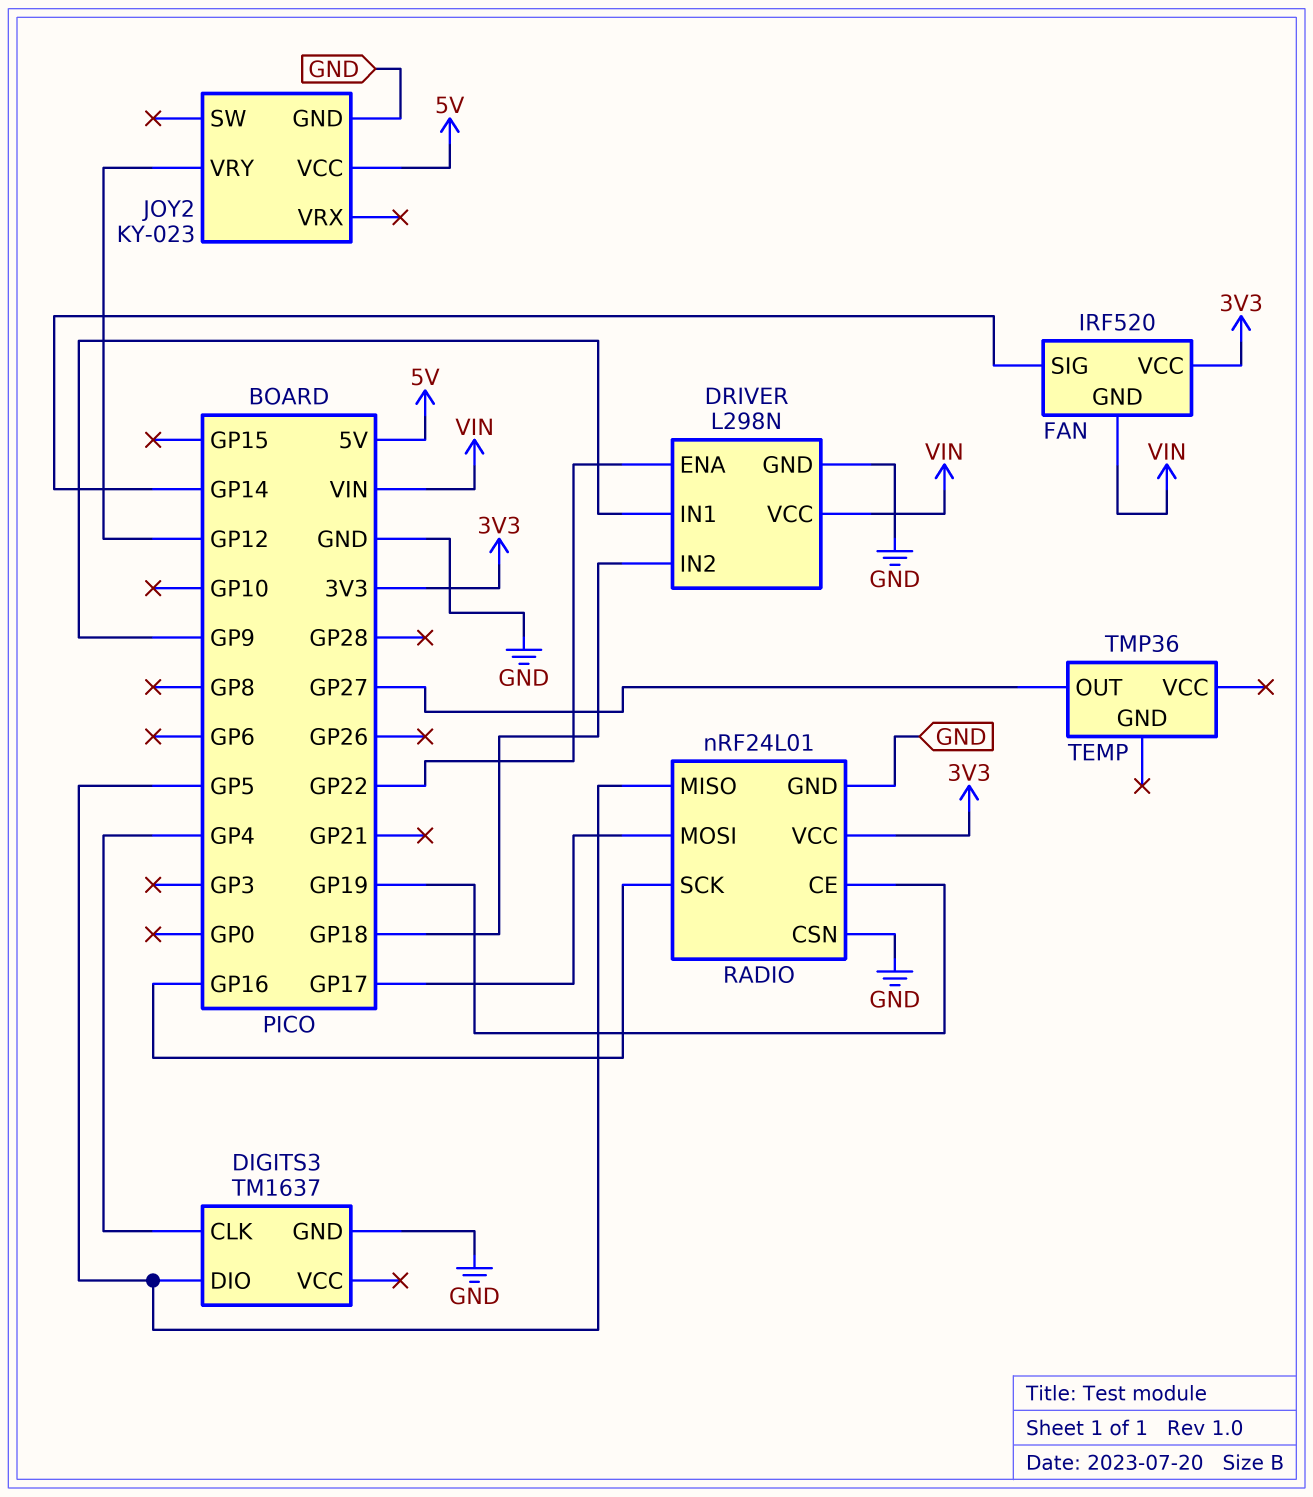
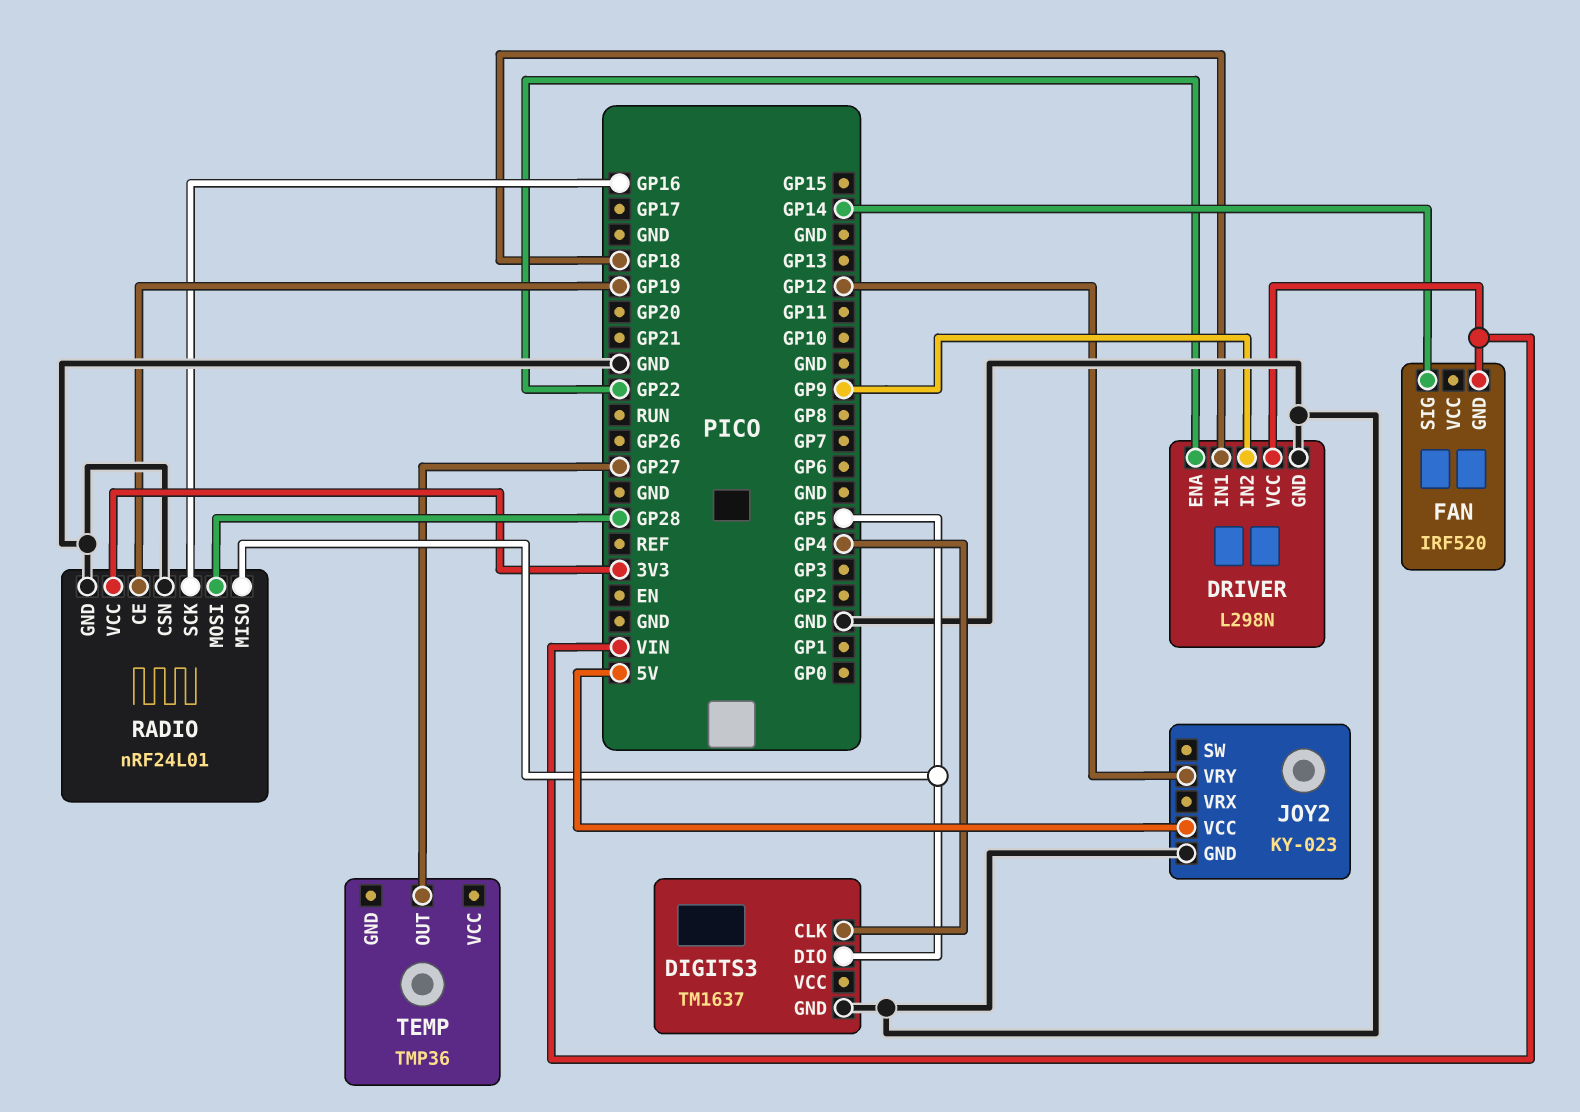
DRIVER pin IN1: GP9 -> GP18
DRIVER pin IN2: GP18 -> GP9
FAN pin VCC: 3V3 -> none
RADIO pin MOSI: GP17 -> GP28

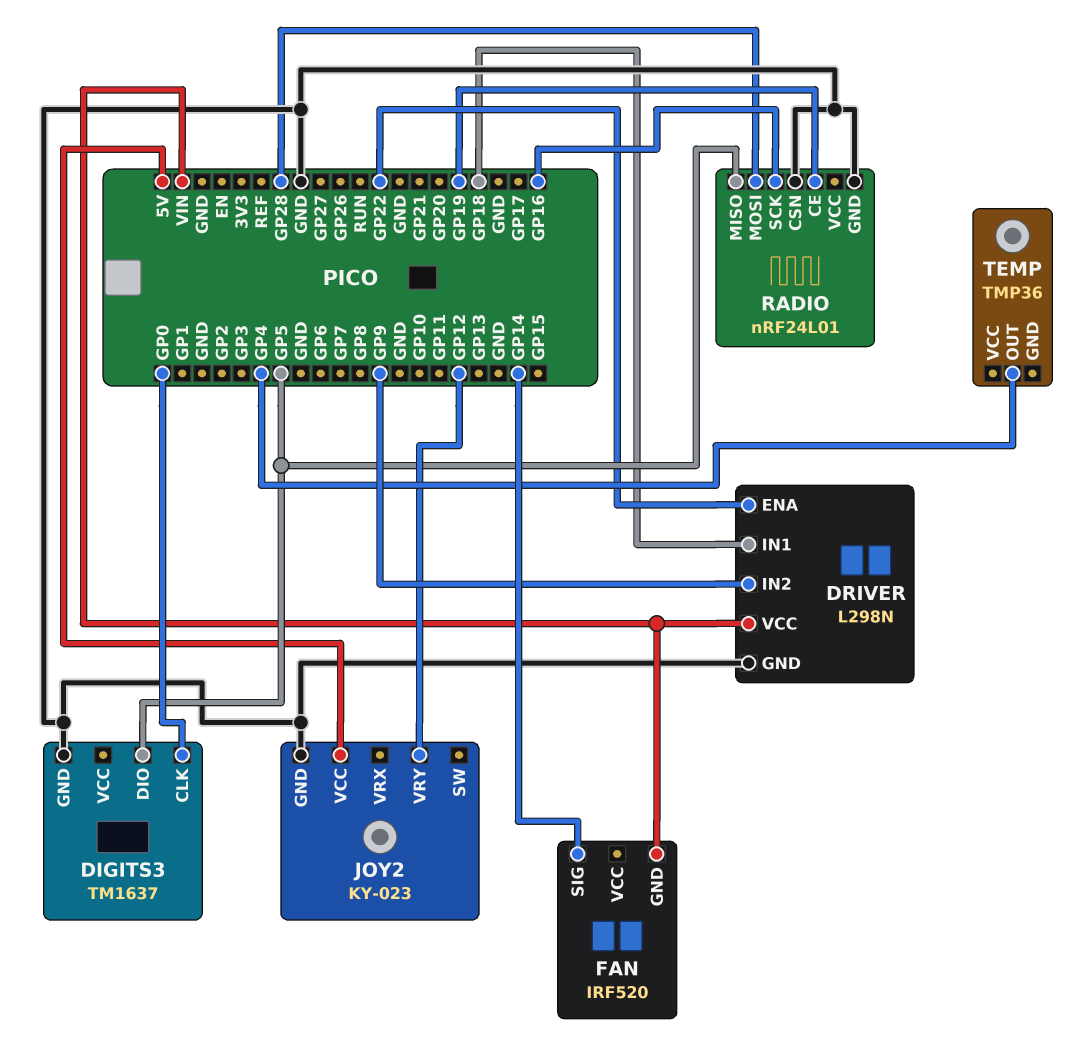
DIGITS3 pin CLK: GP4 -> GP0
RADIO pin VCC: 3V3 -> none
TEMP pin OUT: GP27 -> GP4

